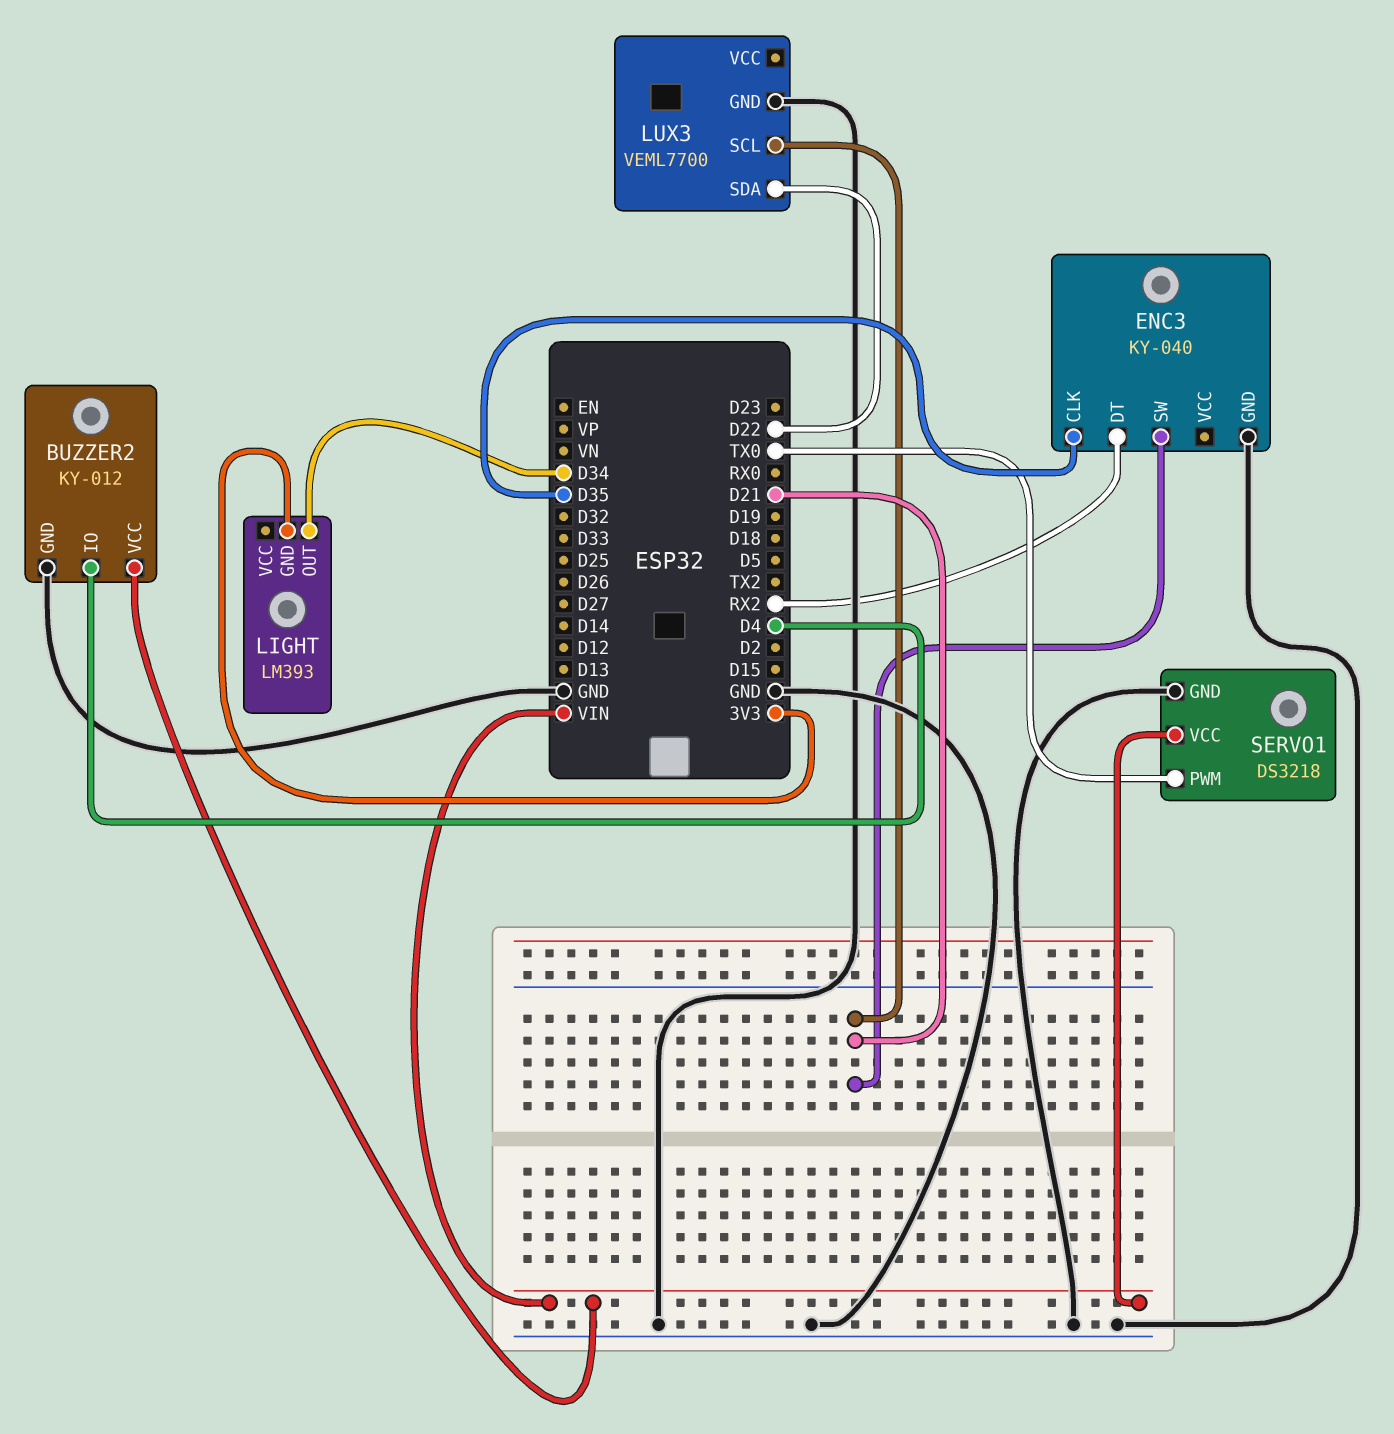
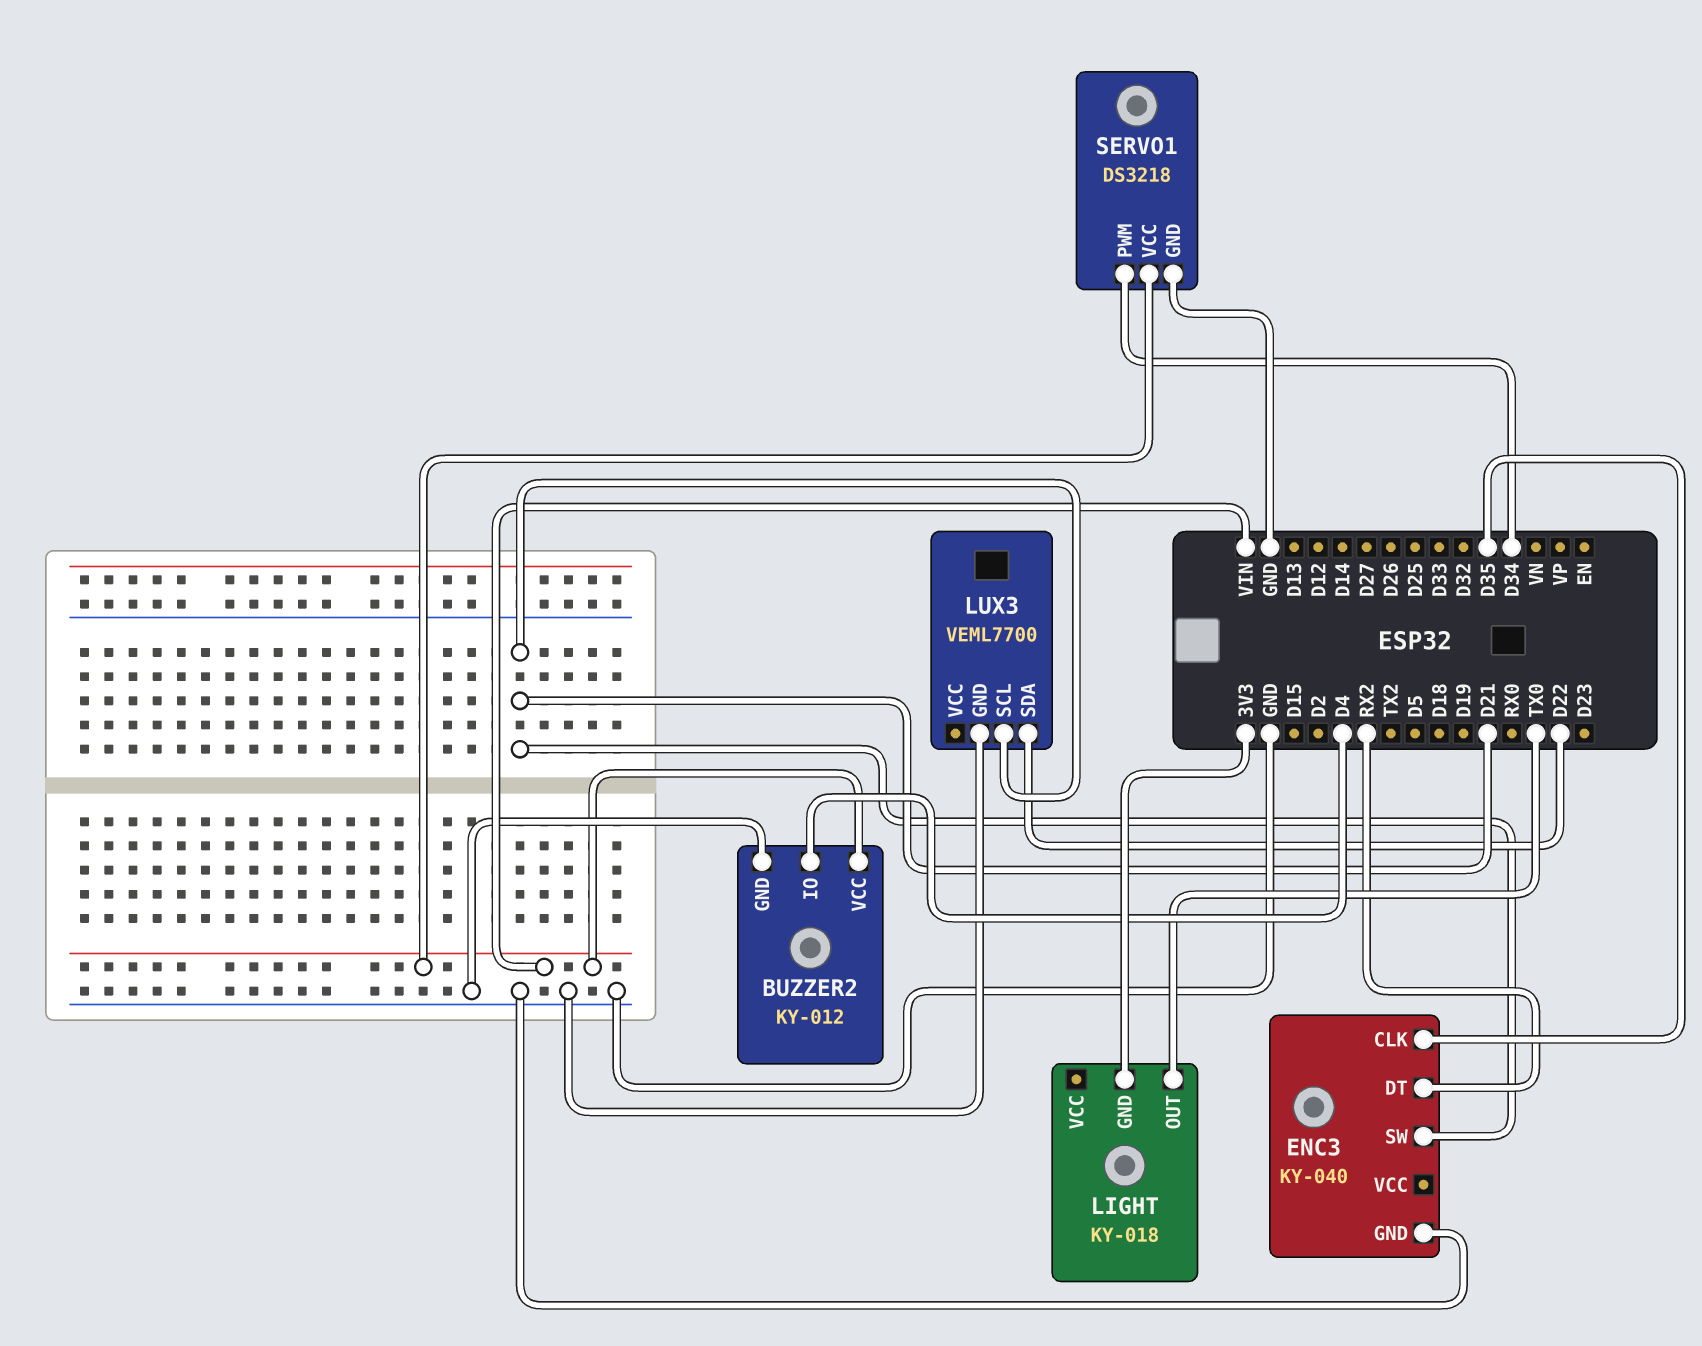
LIGHT: LM393 -> KY-018
LIGHT pin OUT: D34 -> TX0
SERVO1 pin PWM: TX0 -> D34

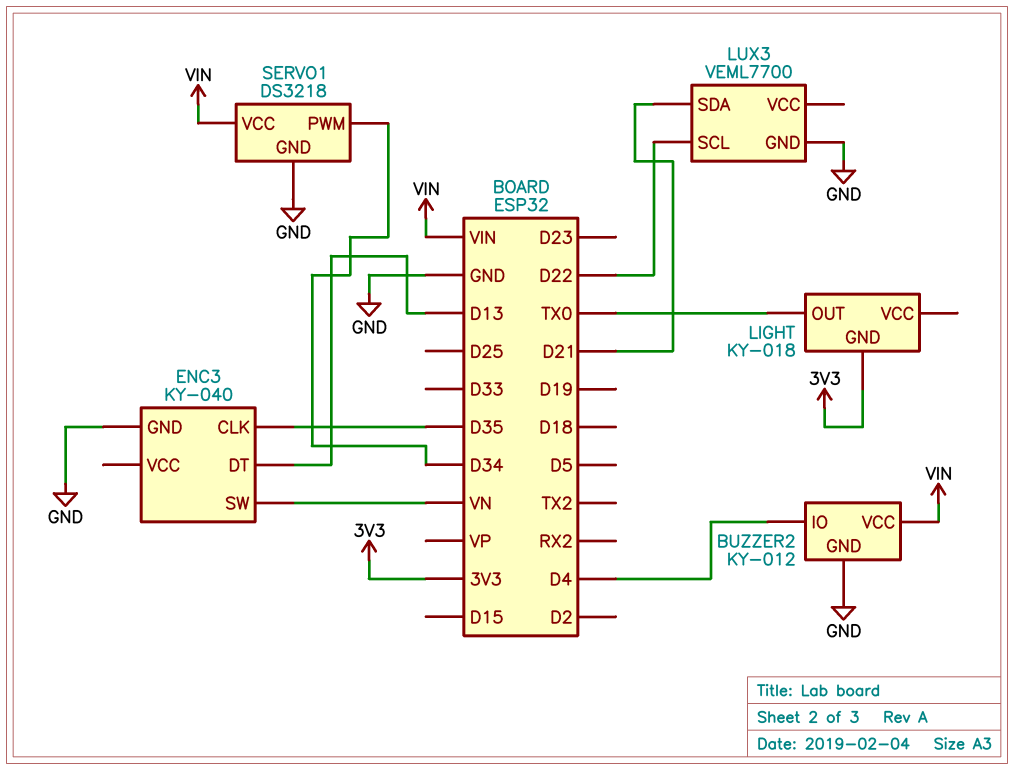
ENC3 pin DT: RX2 -> D13
ENC3 pin SW: D21 -> VN
LUX3 pin SCL: D21 -> D22
LUX3 pin SDA: D22 -> D21

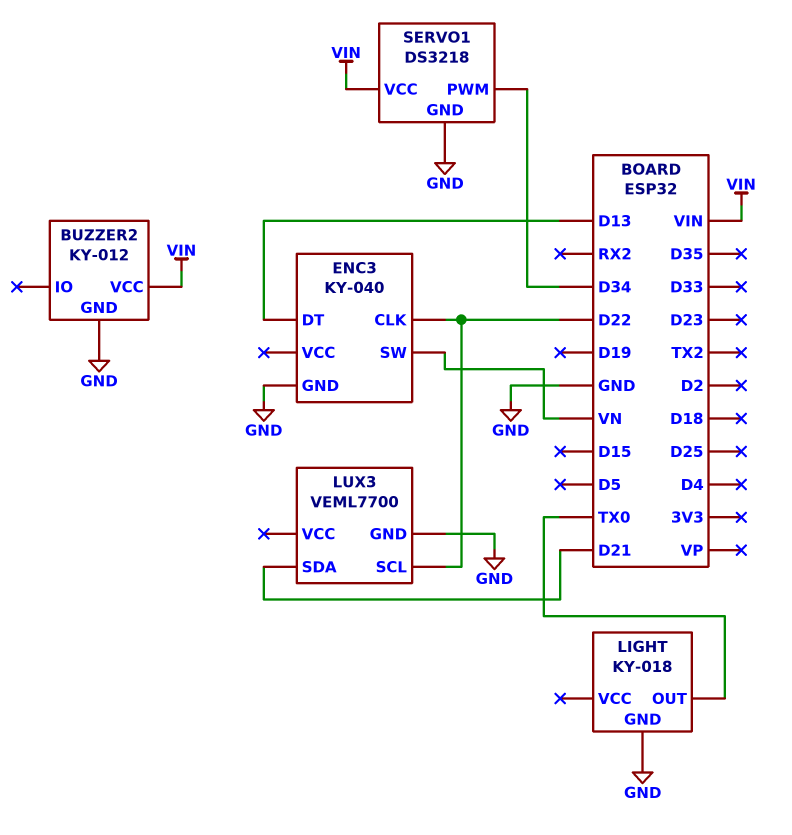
BUZZER2 pin IO: D4 -> none
ENC3 pin CLK: D35 -> D22
LIGHT pin GND: 3V3 -> GND

